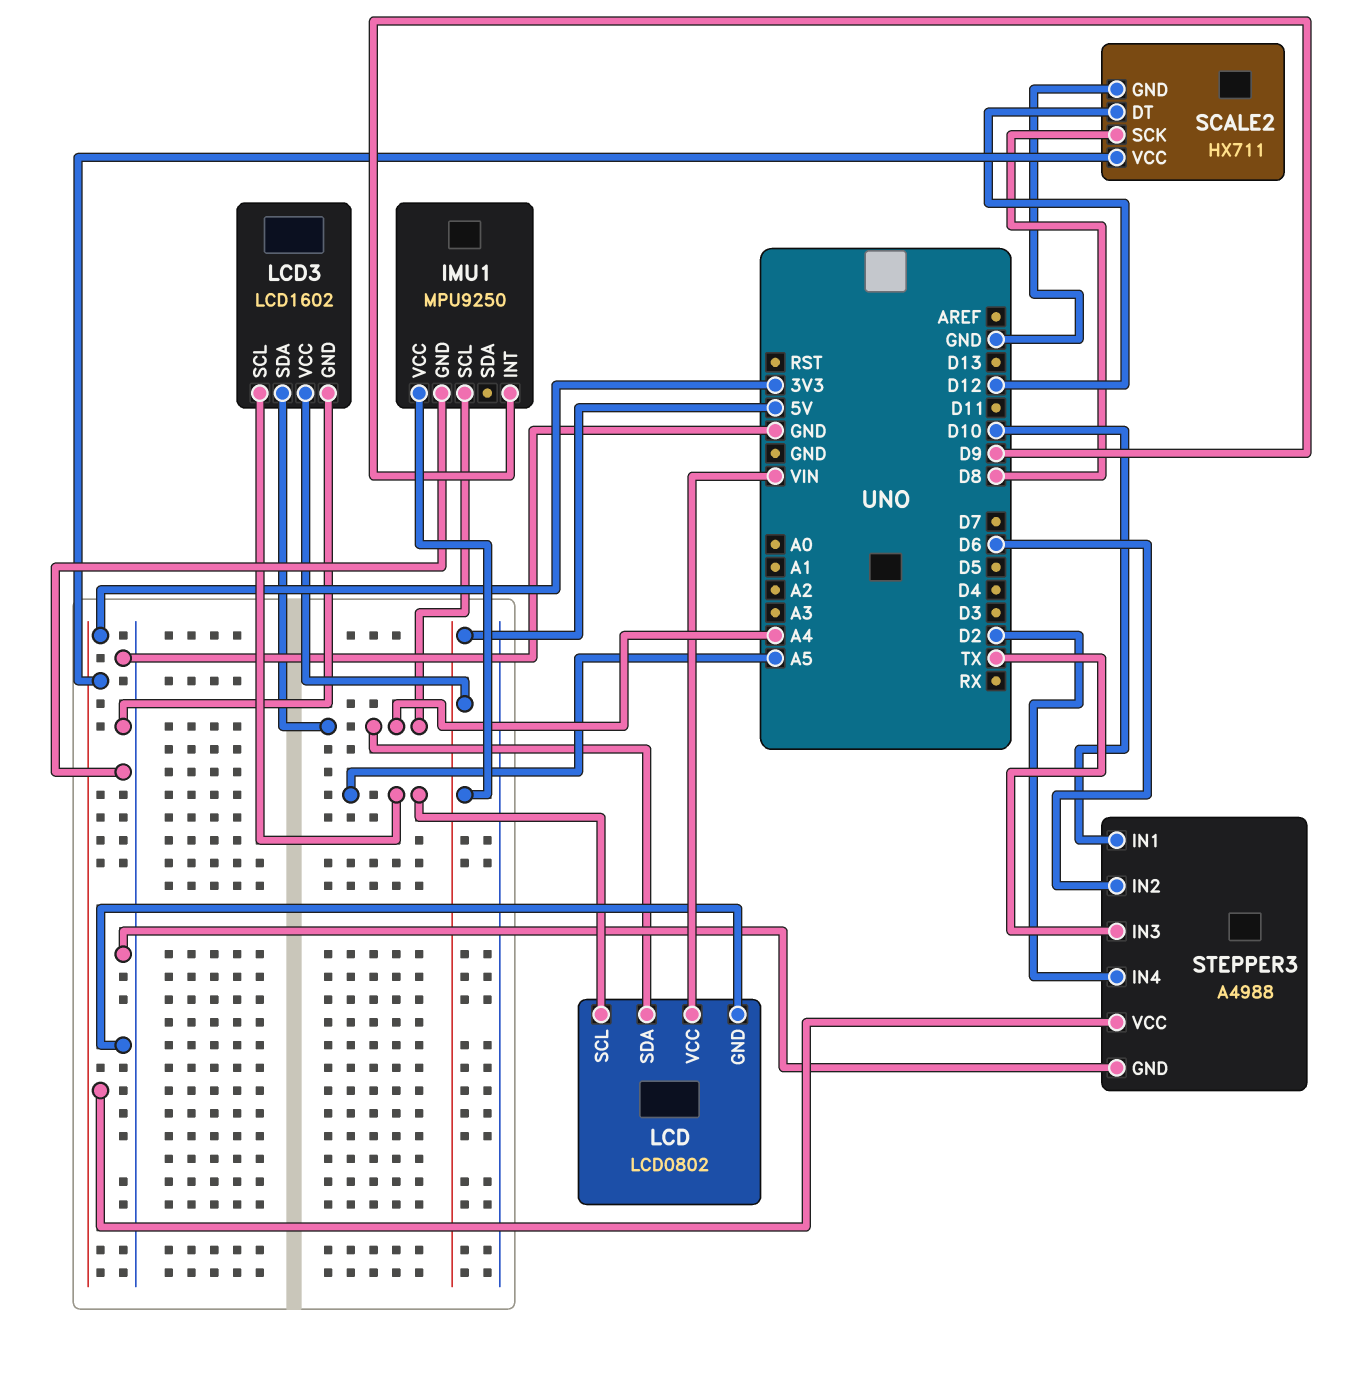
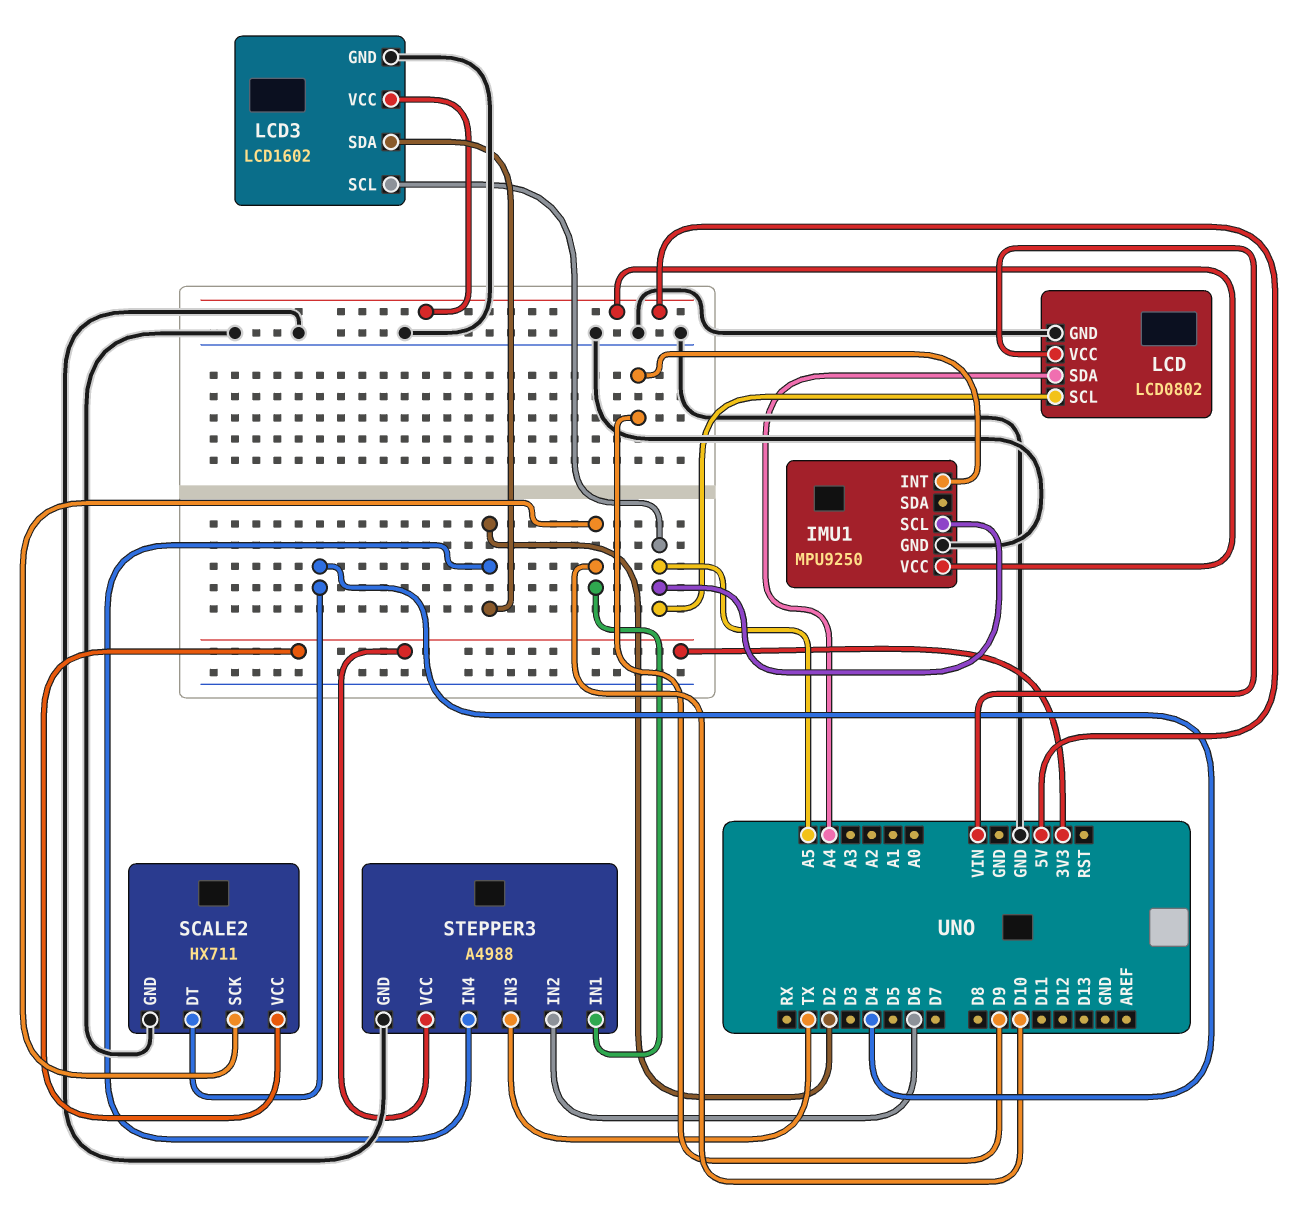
IMU1 pin SCL: A4 -> A5
LCD3 pin SDA: A4 -> D2
SCALE2 pin DT: D12 -> D4
SCALE2 pin SCK: D8 -> D10

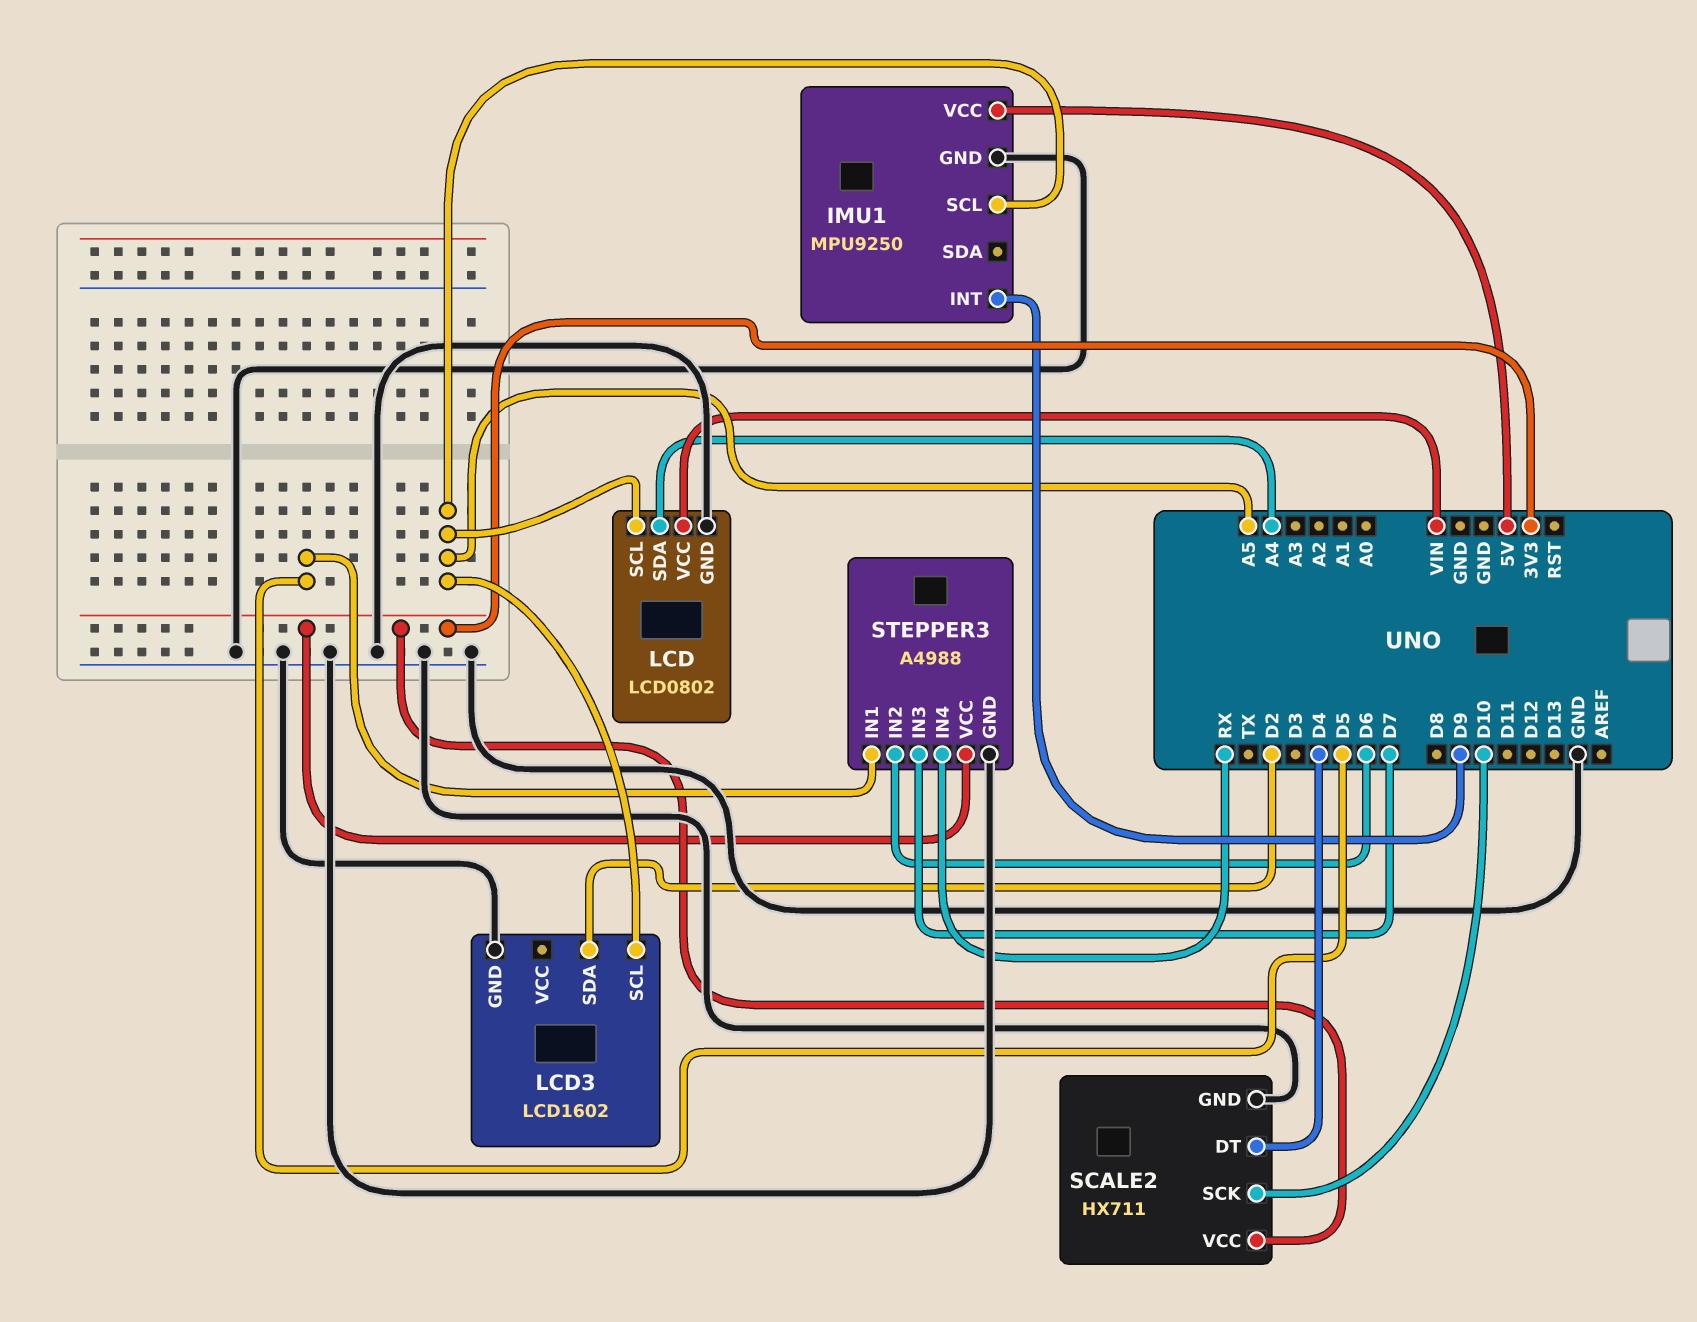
LCD3 pin VCC: 5V -> none
STEPPER3 pin IN1: D10 -> D5
STEPPER3 pin IN3: TX -> D7
STEPPER3 pin IN4: D2 -> RX

